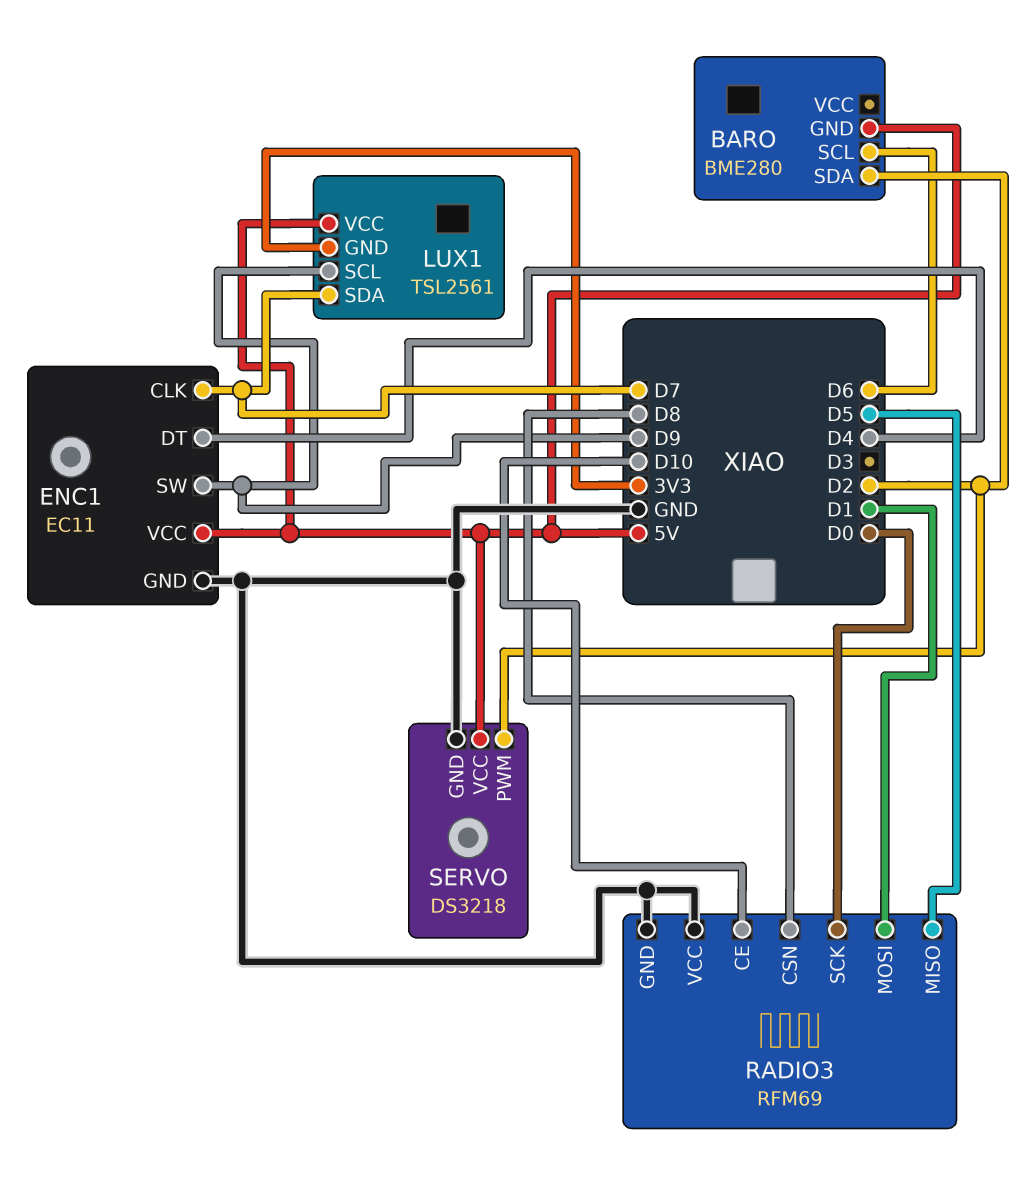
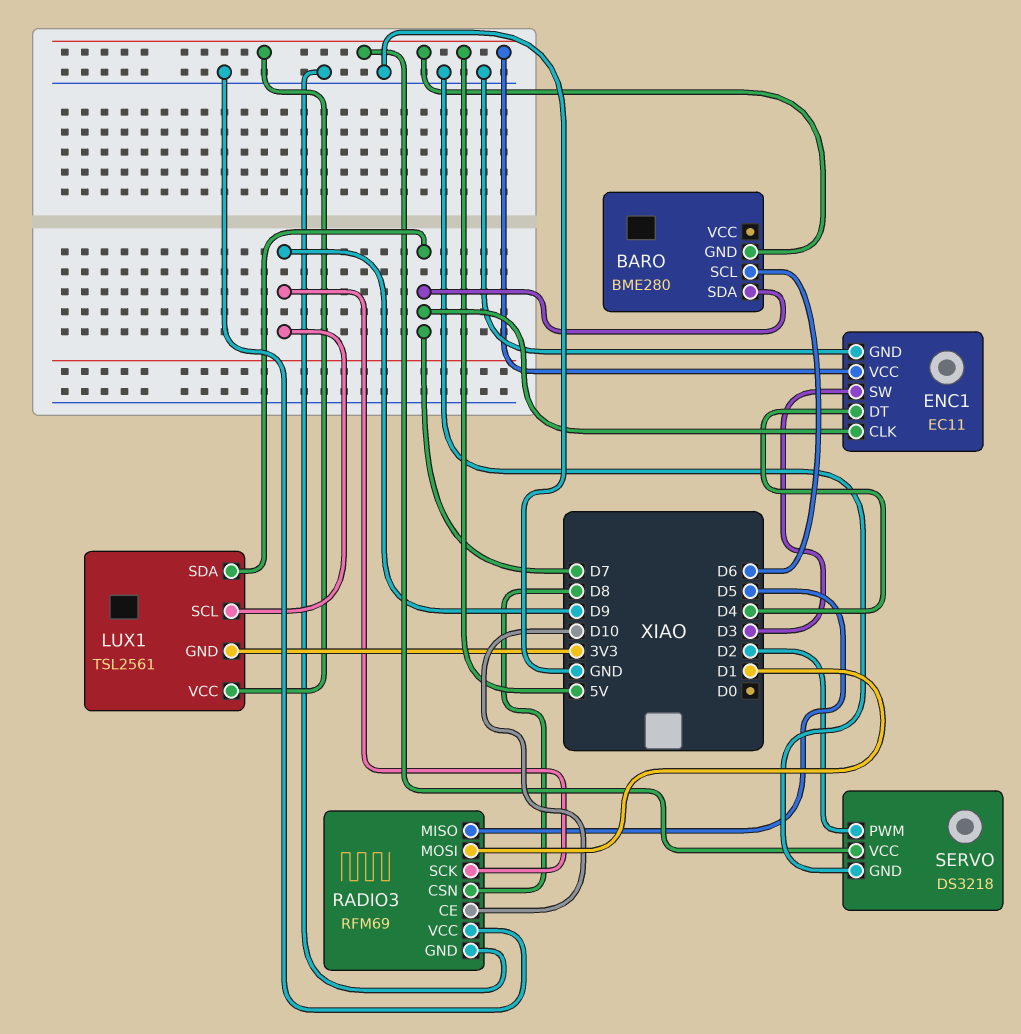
BARO pin SDA: D2 -> D7
ENC1 pin SW: D9 -> D3
RADIO3 pin SCK: D0 -> D9

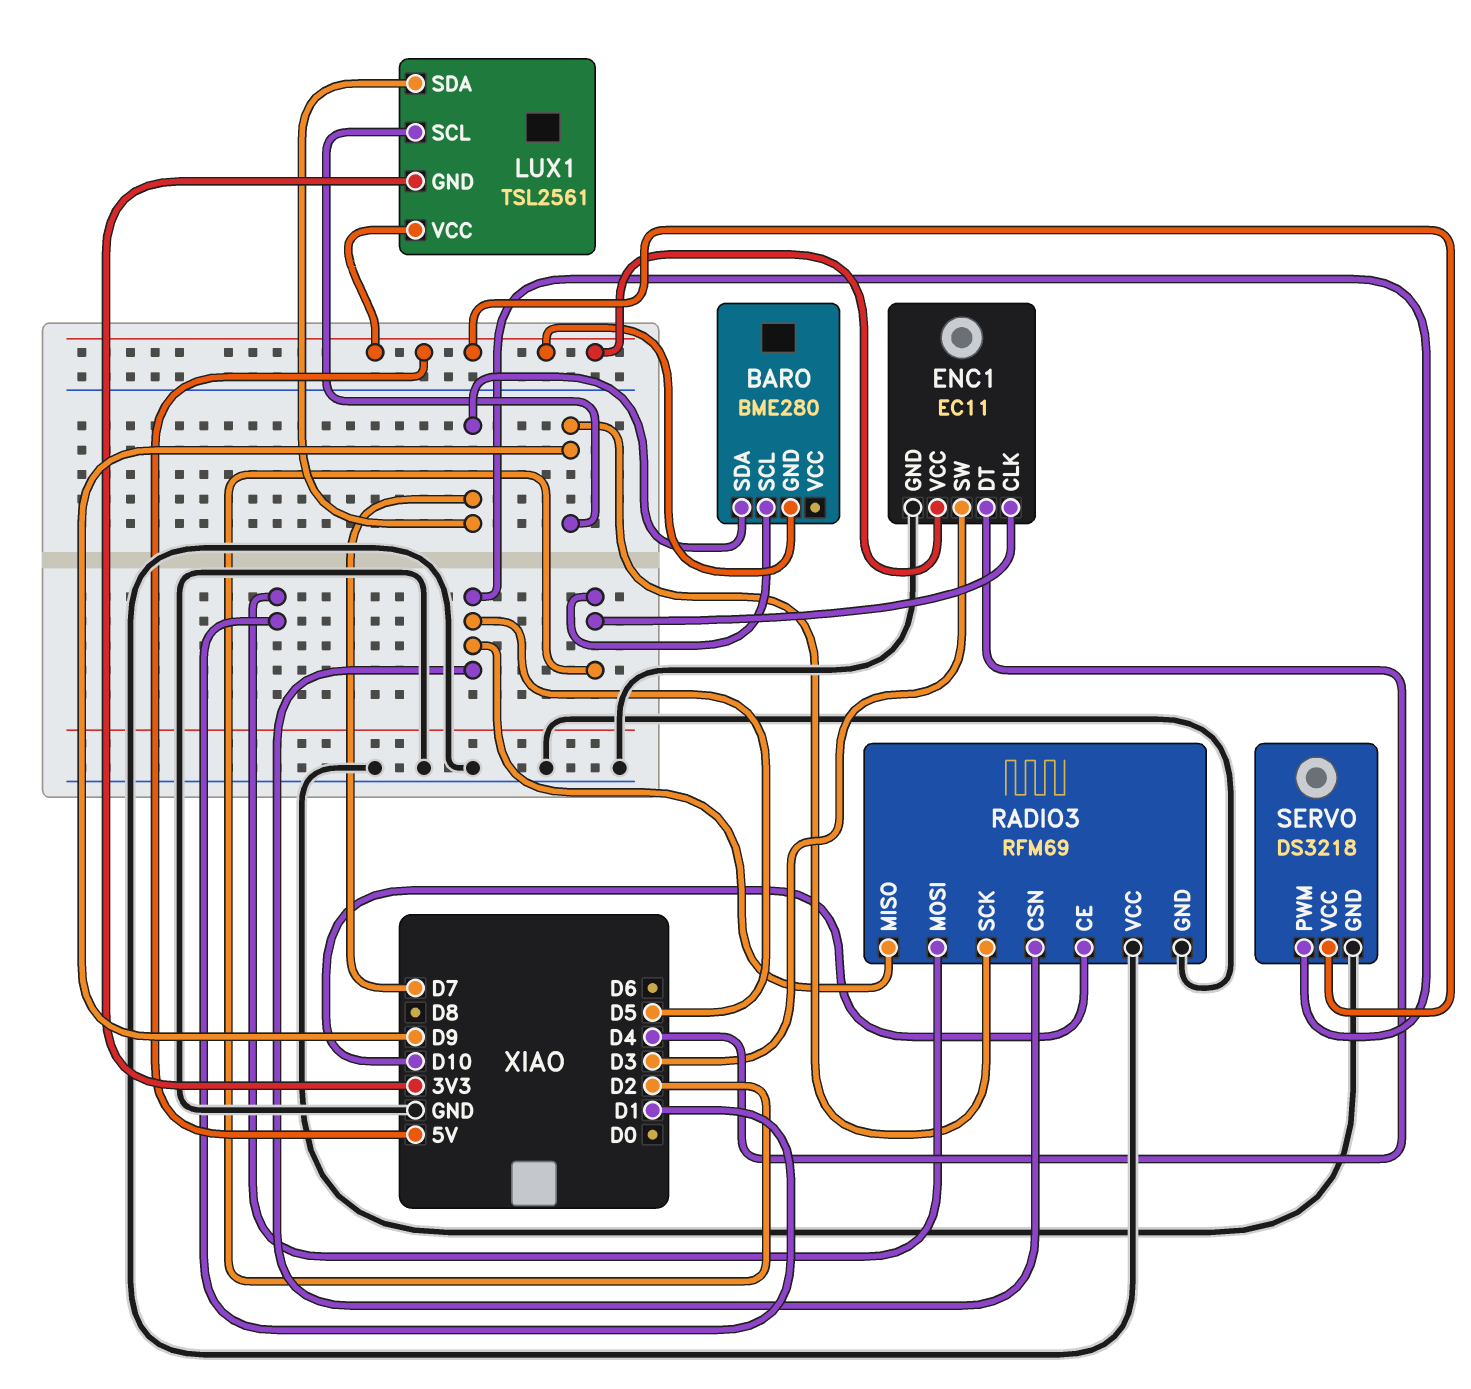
BARO pin SCL: D6 -> D2
ENC1 pin CLK: D7 -> D2
RADIO3 pin CSN: D8 -> D5
SERVO pin PWM: D2 -> D5

